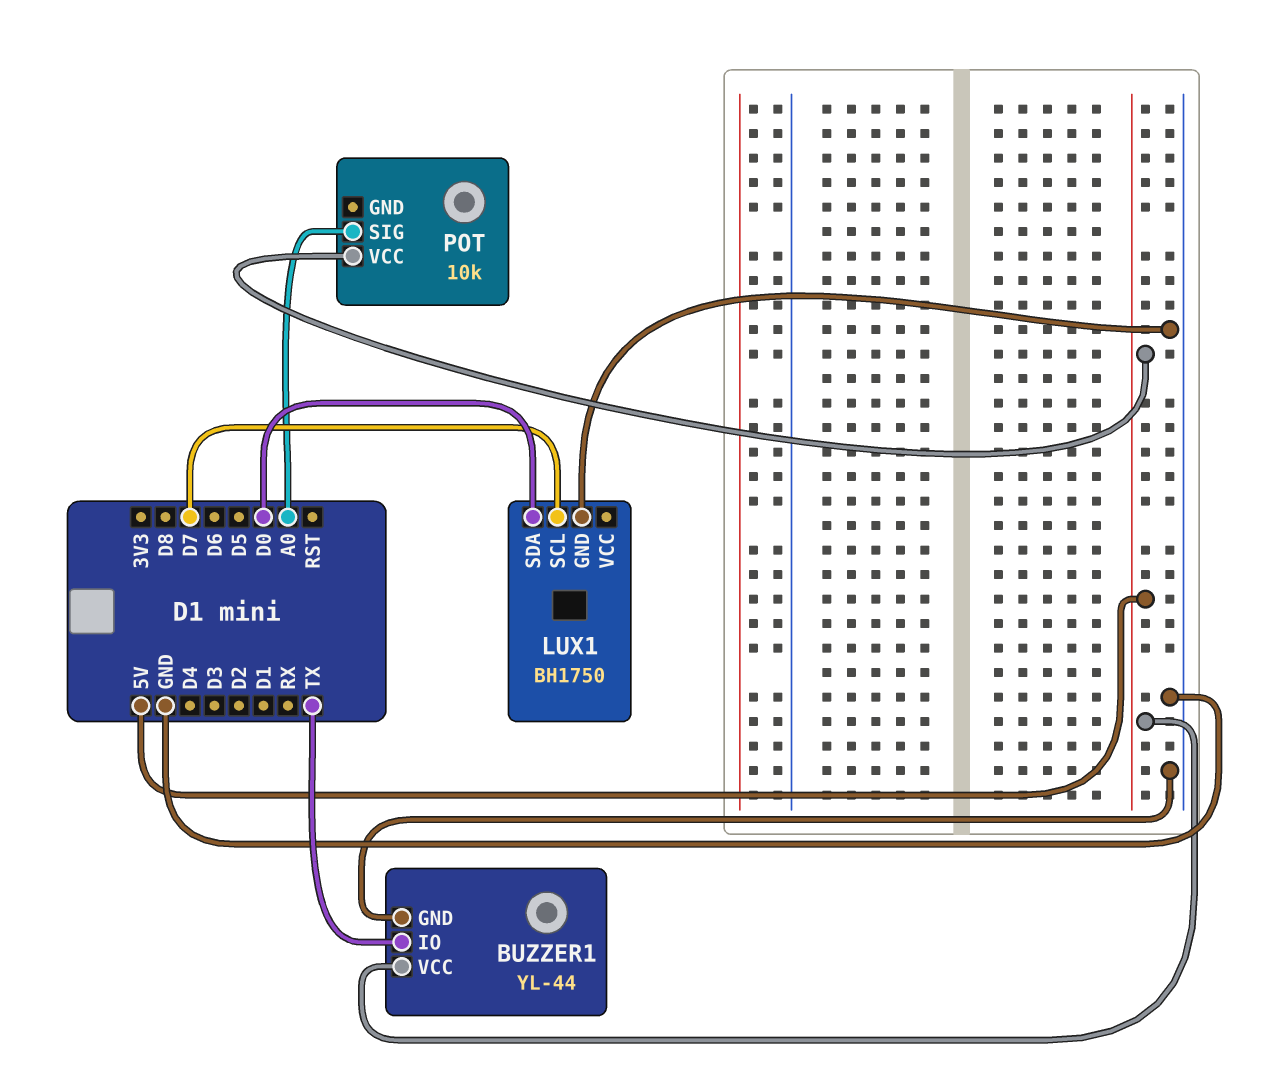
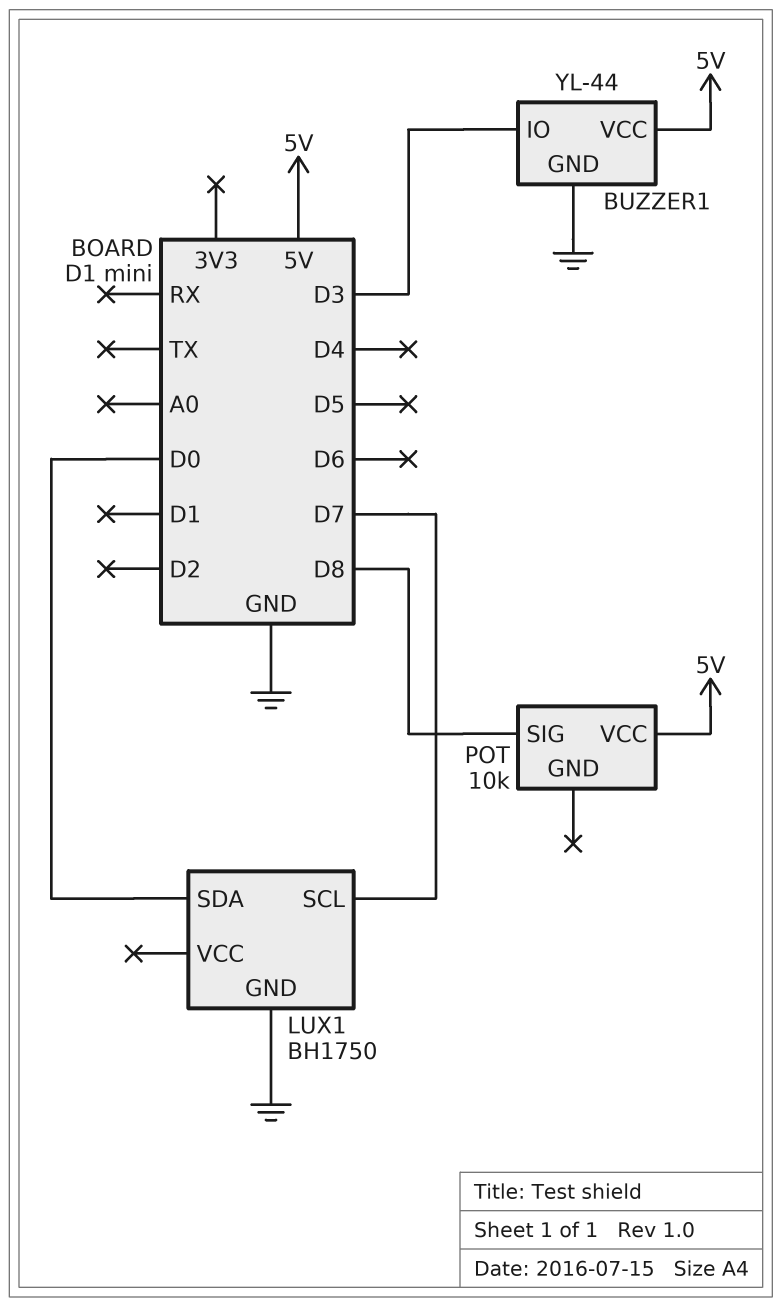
BUZZER1 pin IO: TX -> D3
POT pin SIG: A0 -> D8

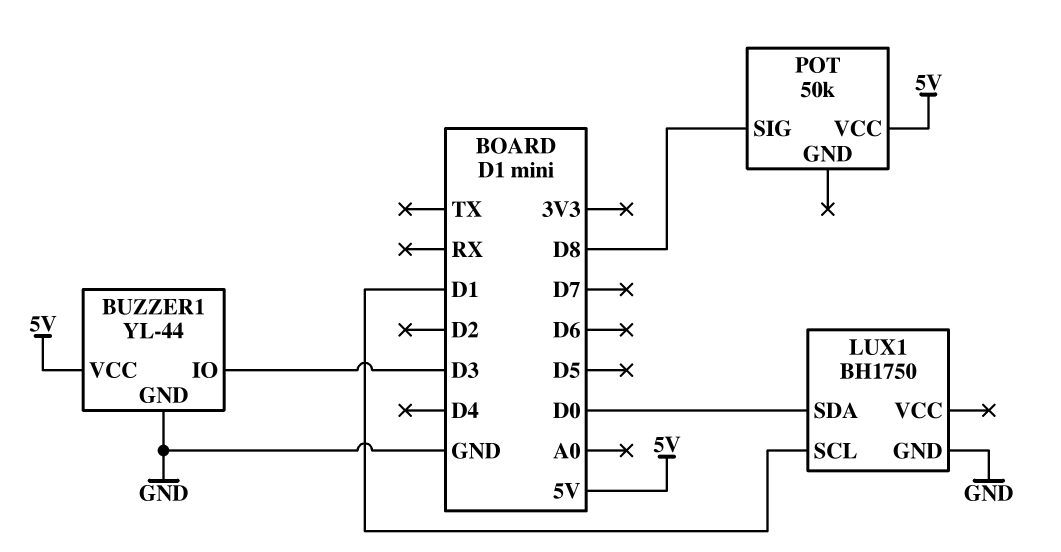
LUX1 pin SCL: D7 -> D1
POT: 10k -> 50k

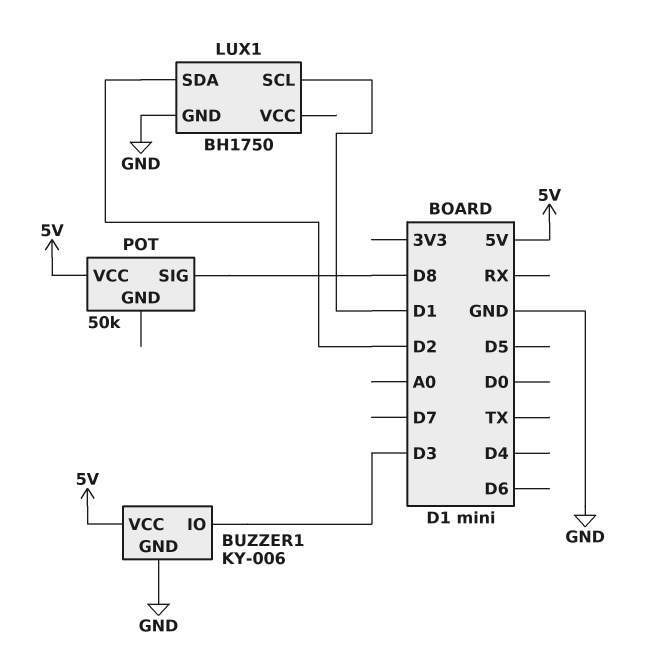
BUZZER1: YL-44 -> KY-006
LUX1 pin SDA: D0 -> D2

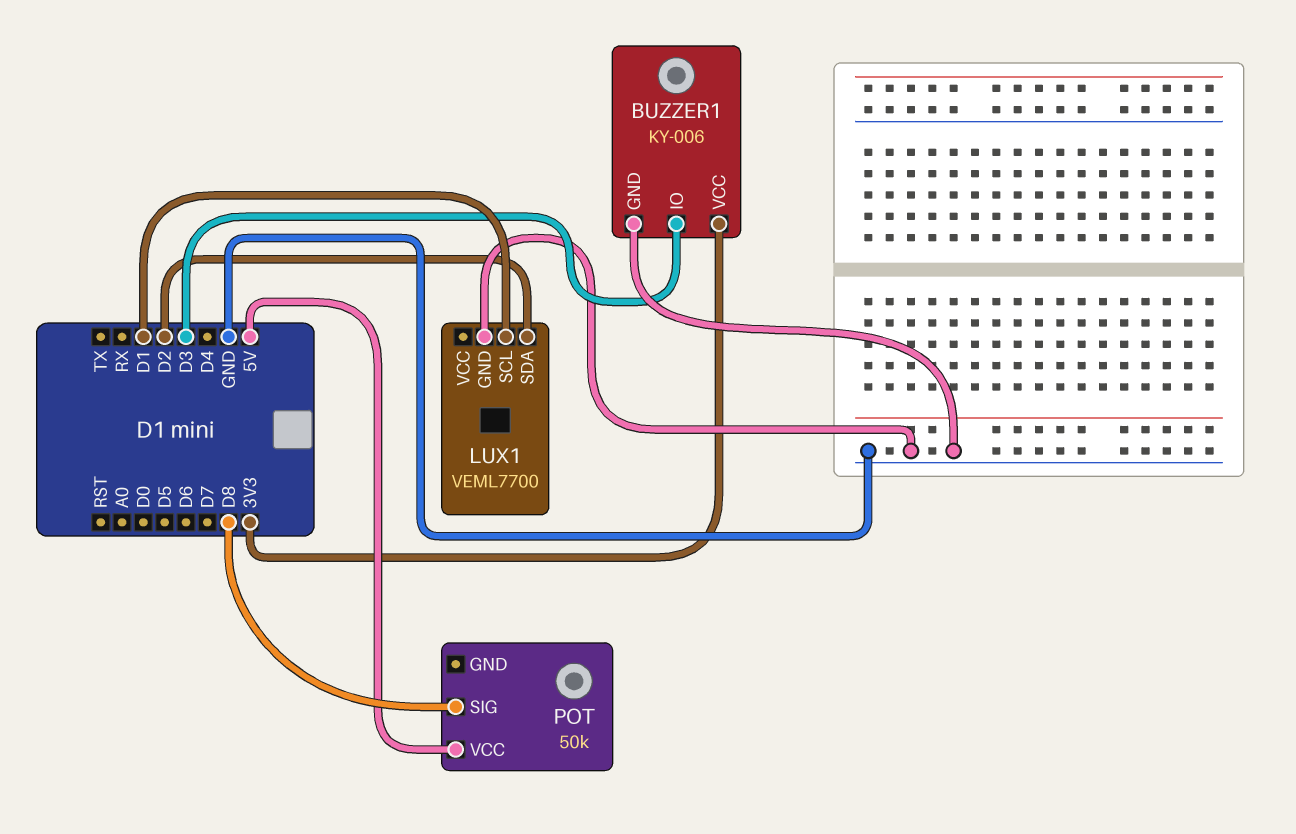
BUZZER1 pin VCC: 5V -> 3V3
LUX1: BH1750 -> VEML7700

